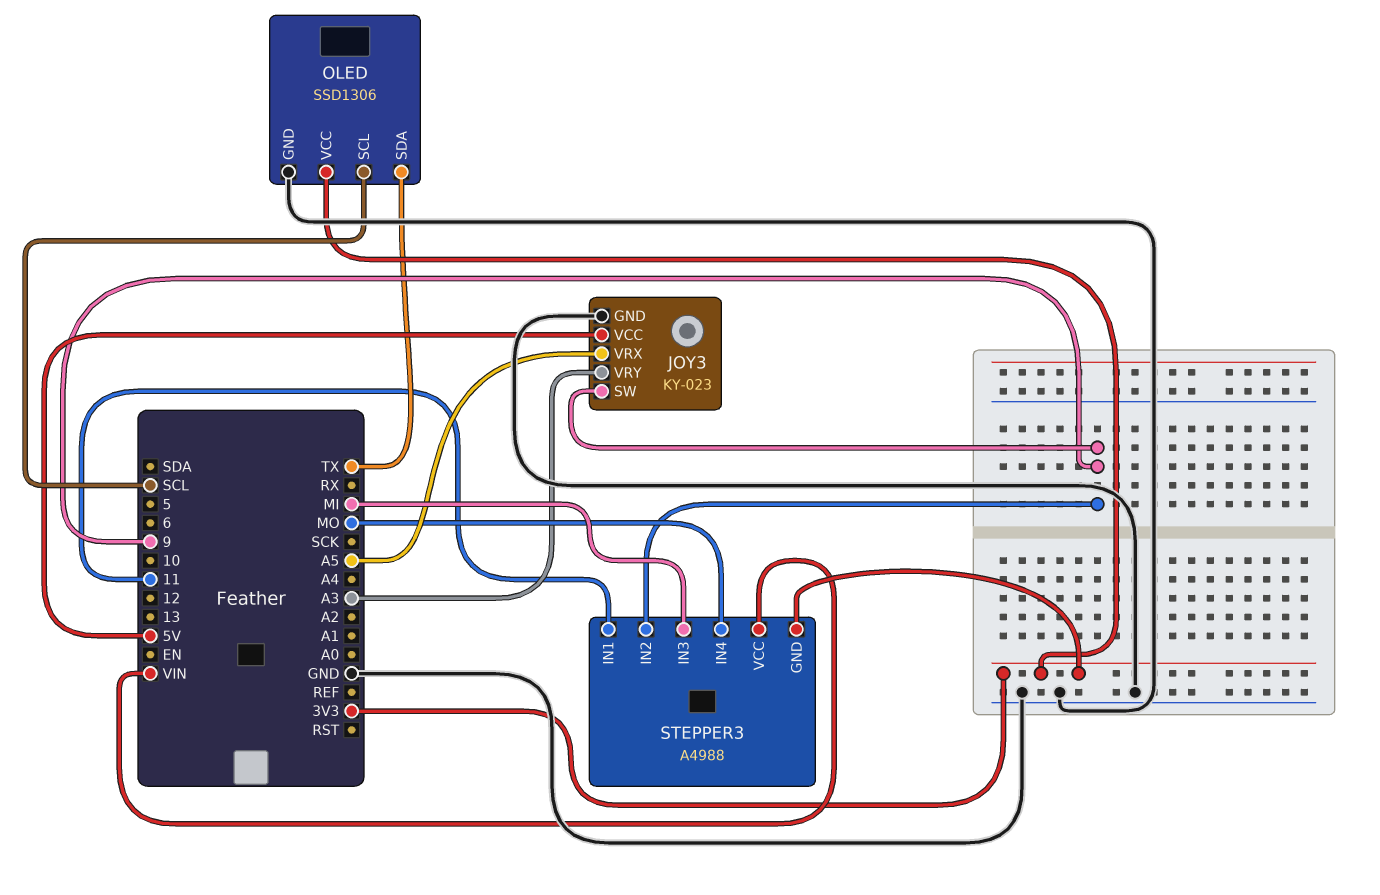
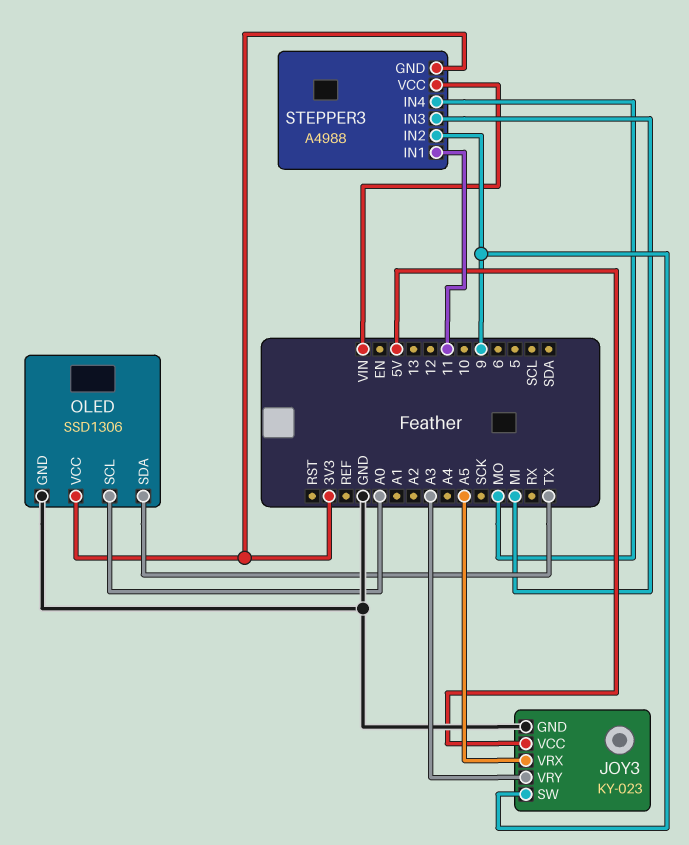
OLED pin SCL: SCL -> A0

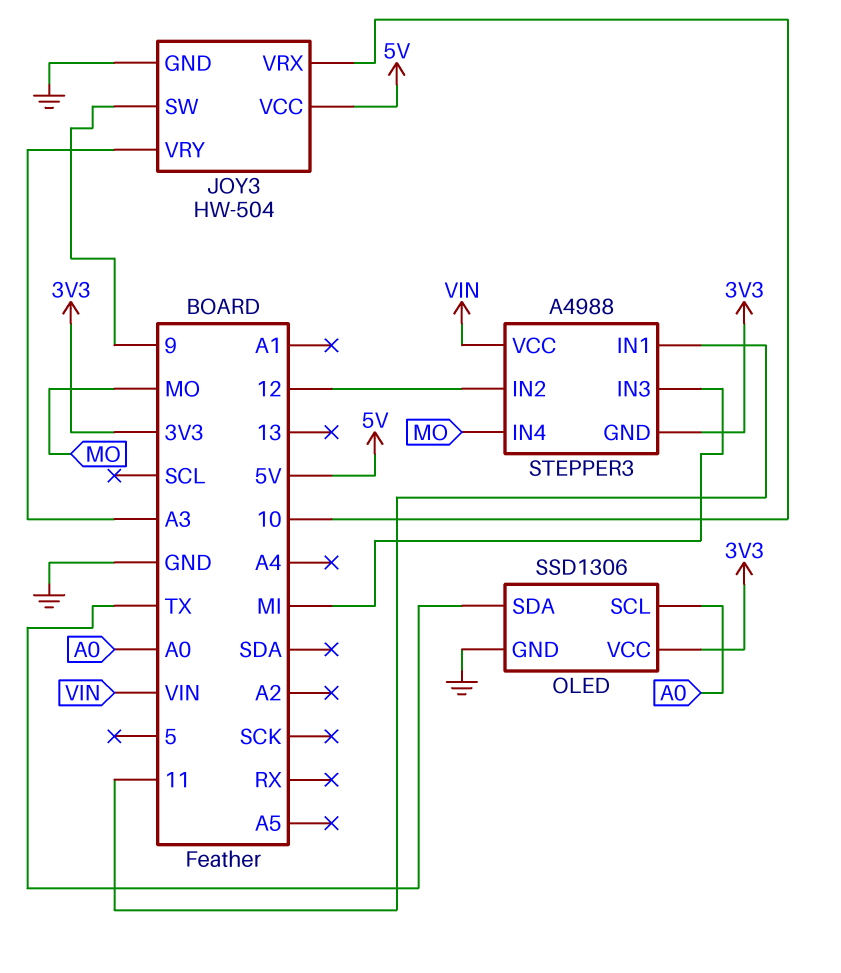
JOY3: KY-023 -> HW-504
JOY3 pin VRX: A5 -> 10
STEPPER3 pin IN2: 9 -> 12

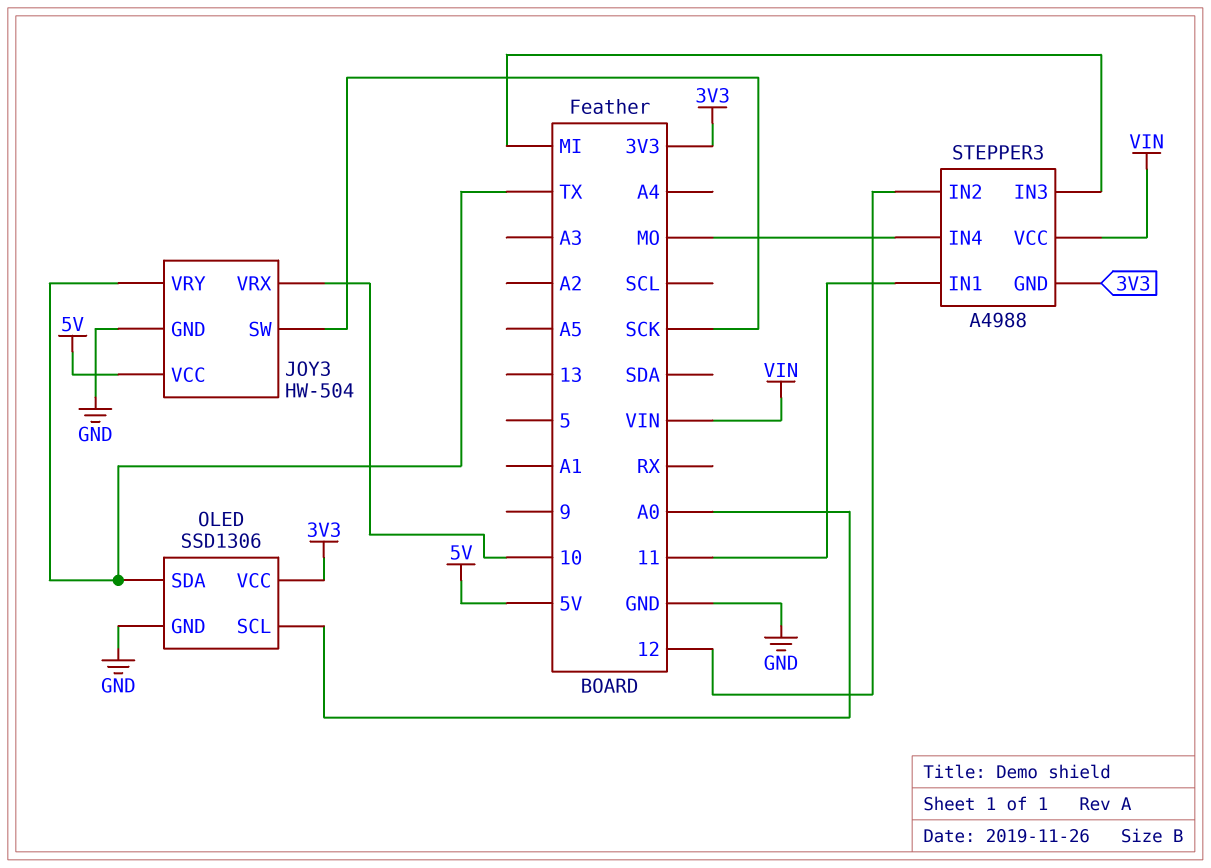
JOY3 pin SW: 9 -> SCK
JOY3 pin VRY: A3 -> TX

